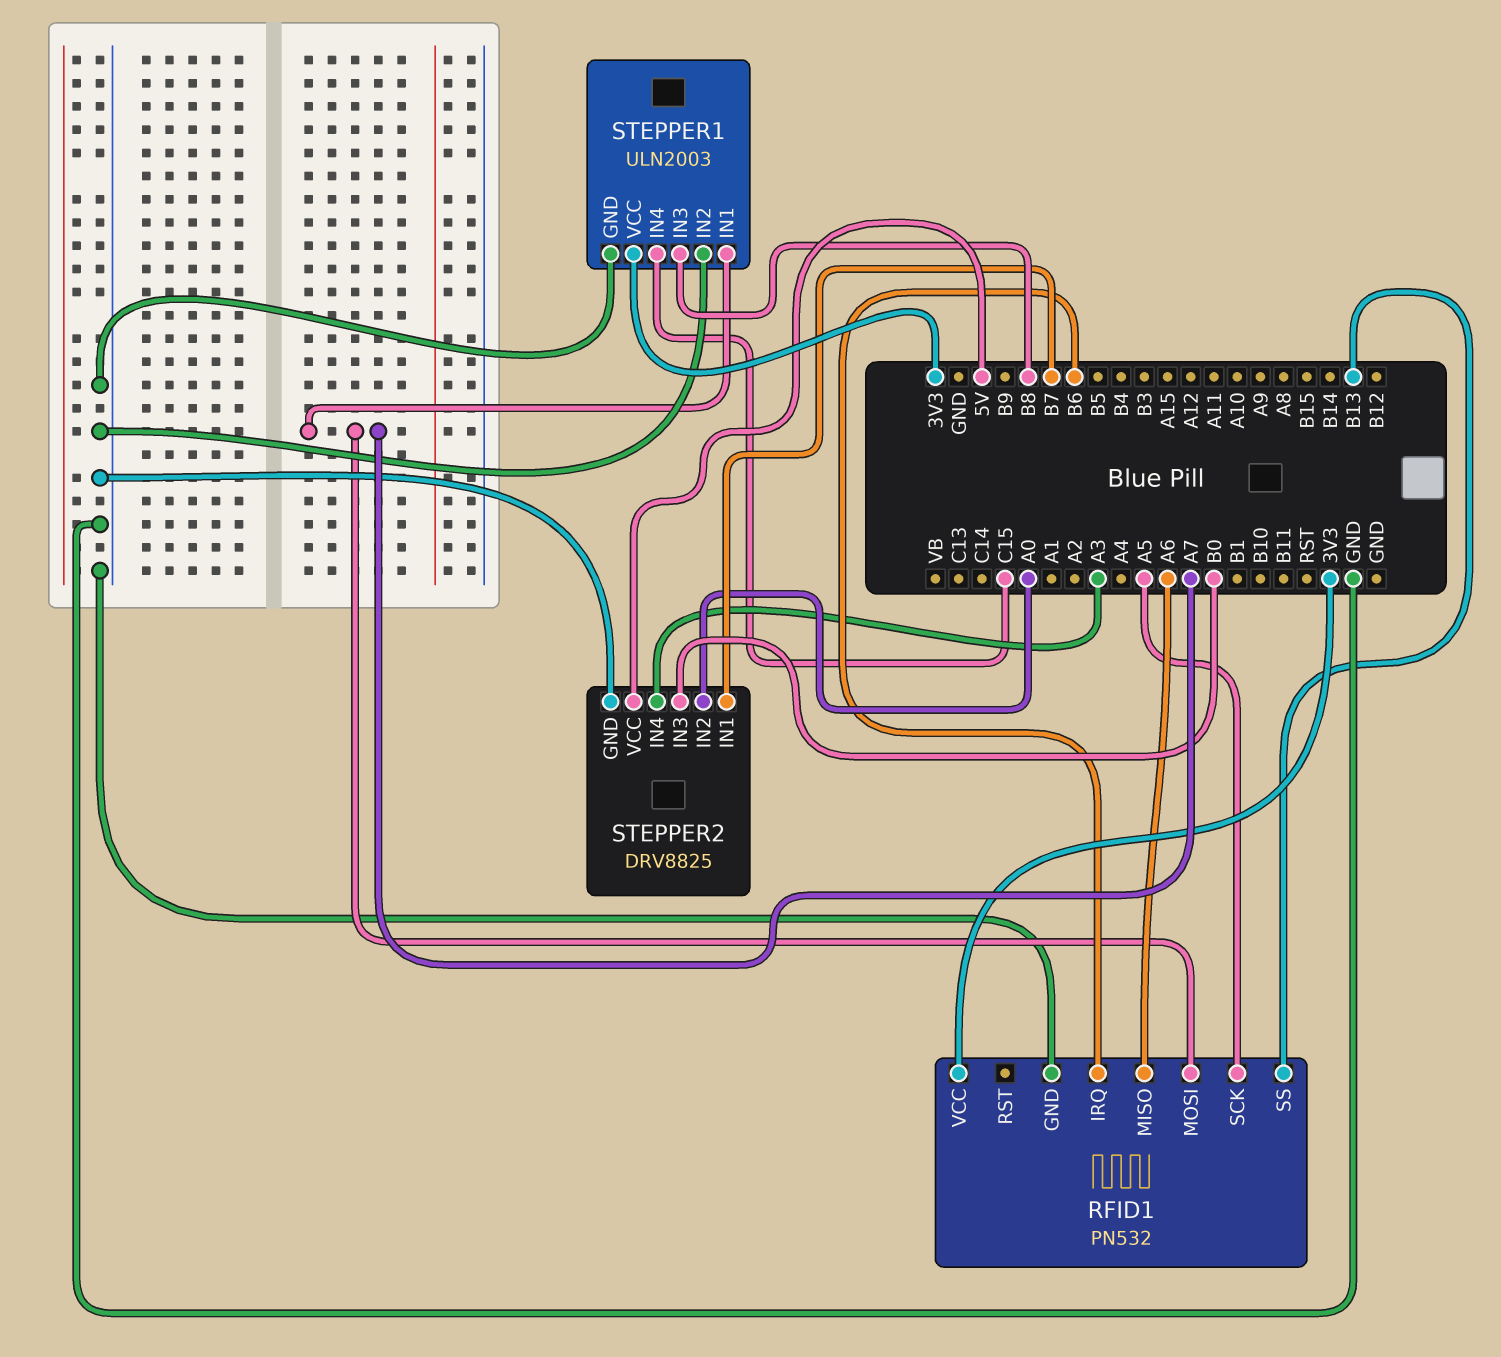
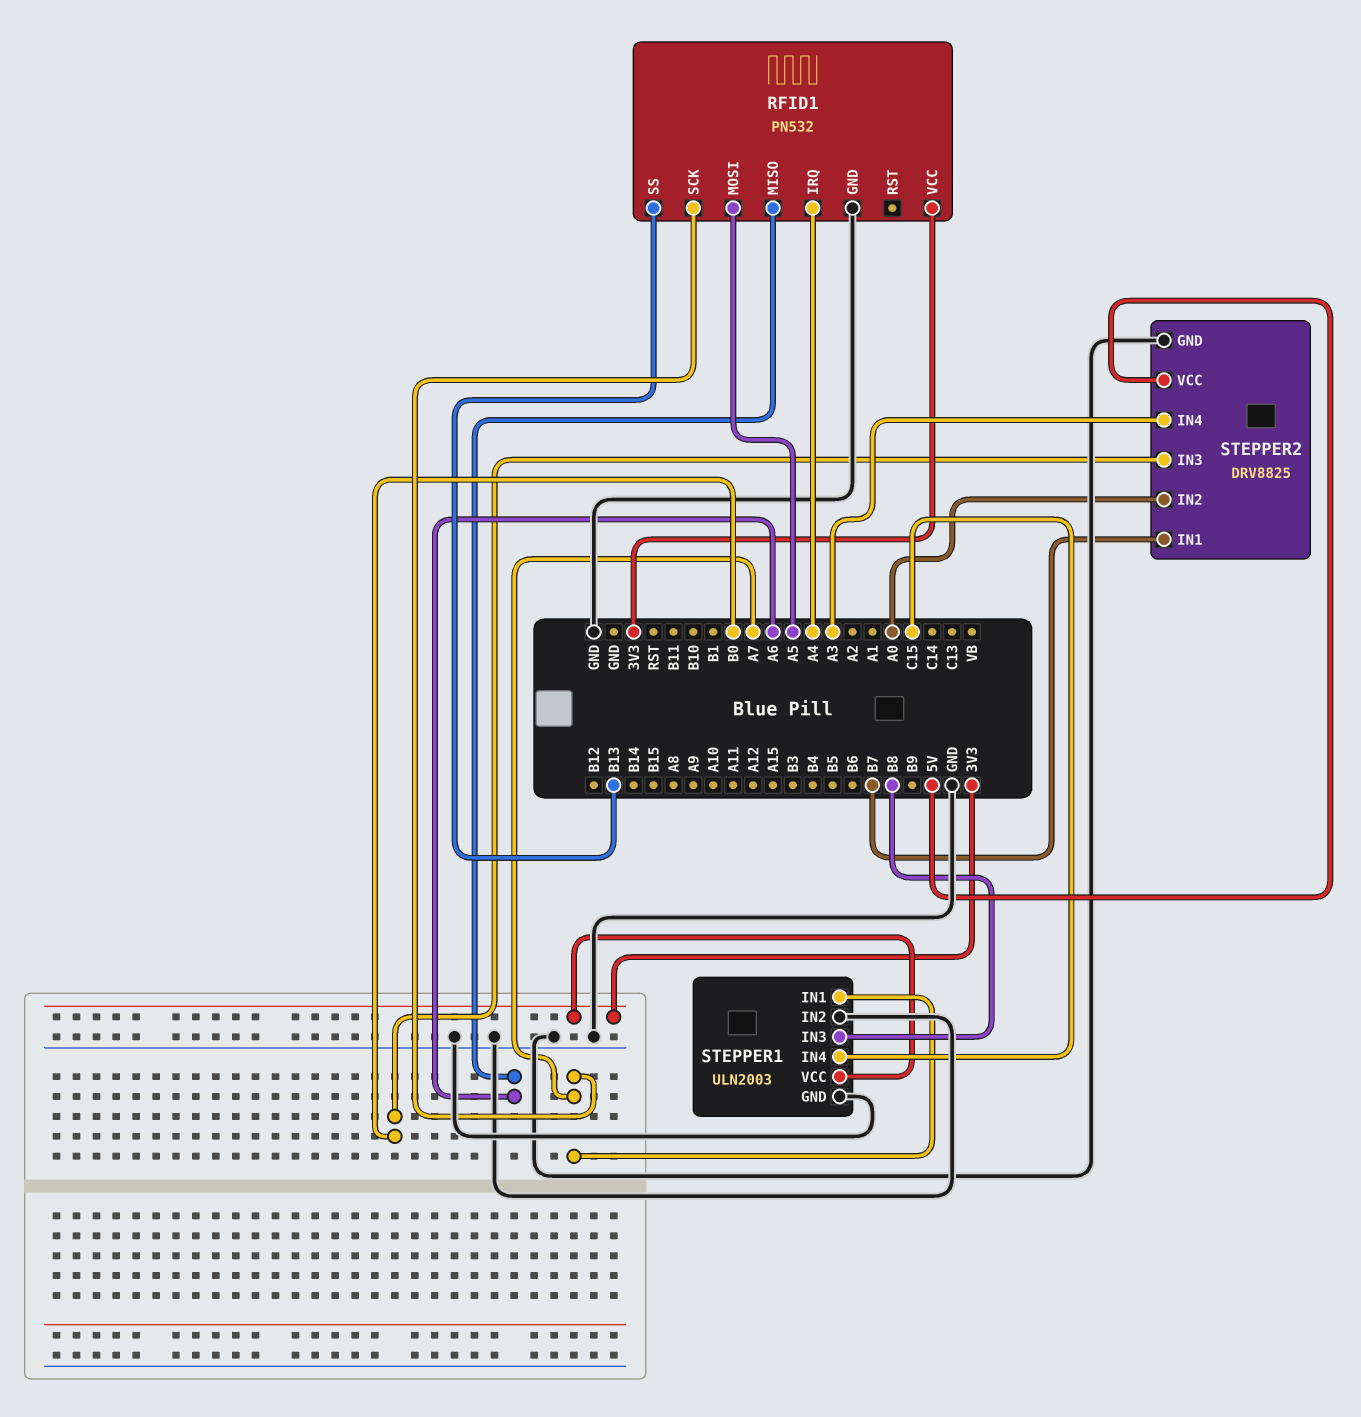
RFID1 pin IRQ: B6 -> A4
RFID1 pin MOSI: A7 -> A5
RFID1 pin SCK: A5 -> A7

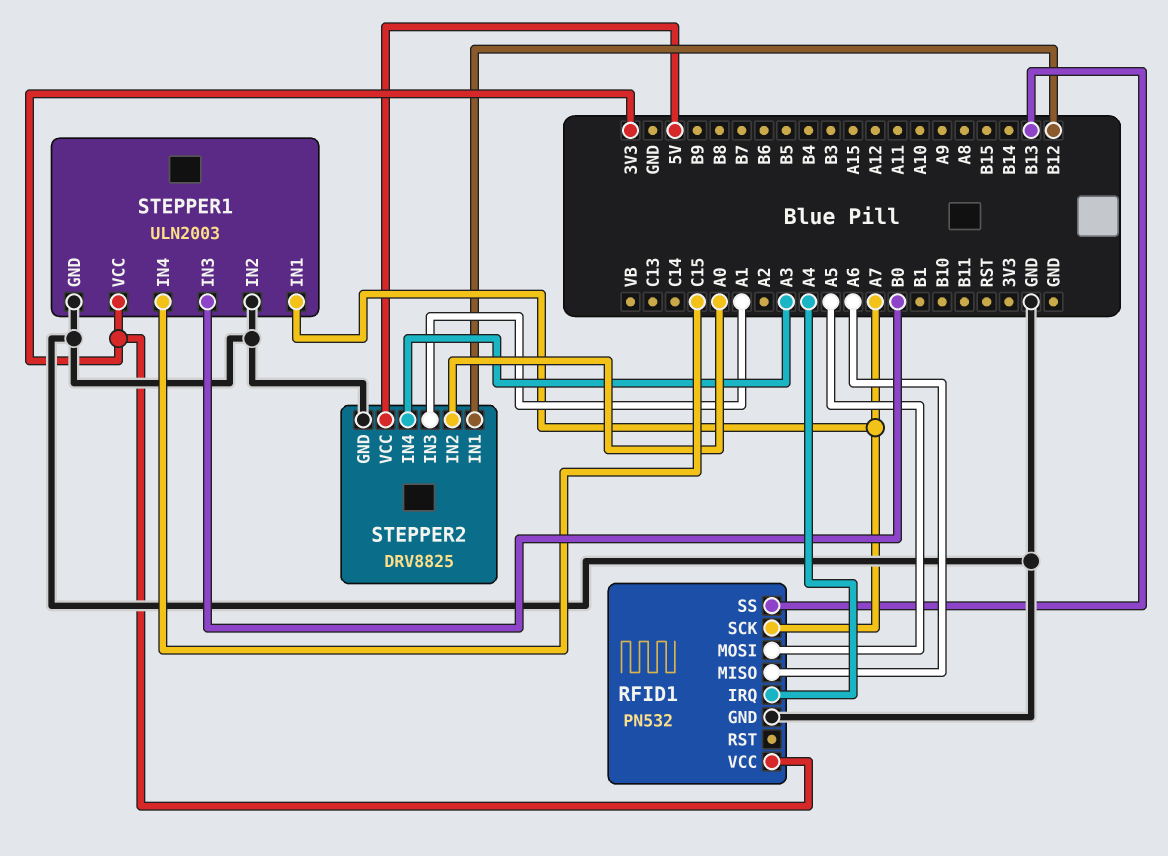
STEPPER1 pin IN3: B8 -> B0
STEPPER2 pin IN1: B7 -> B12
STEPPER2 pin IN3: B0 -> A1

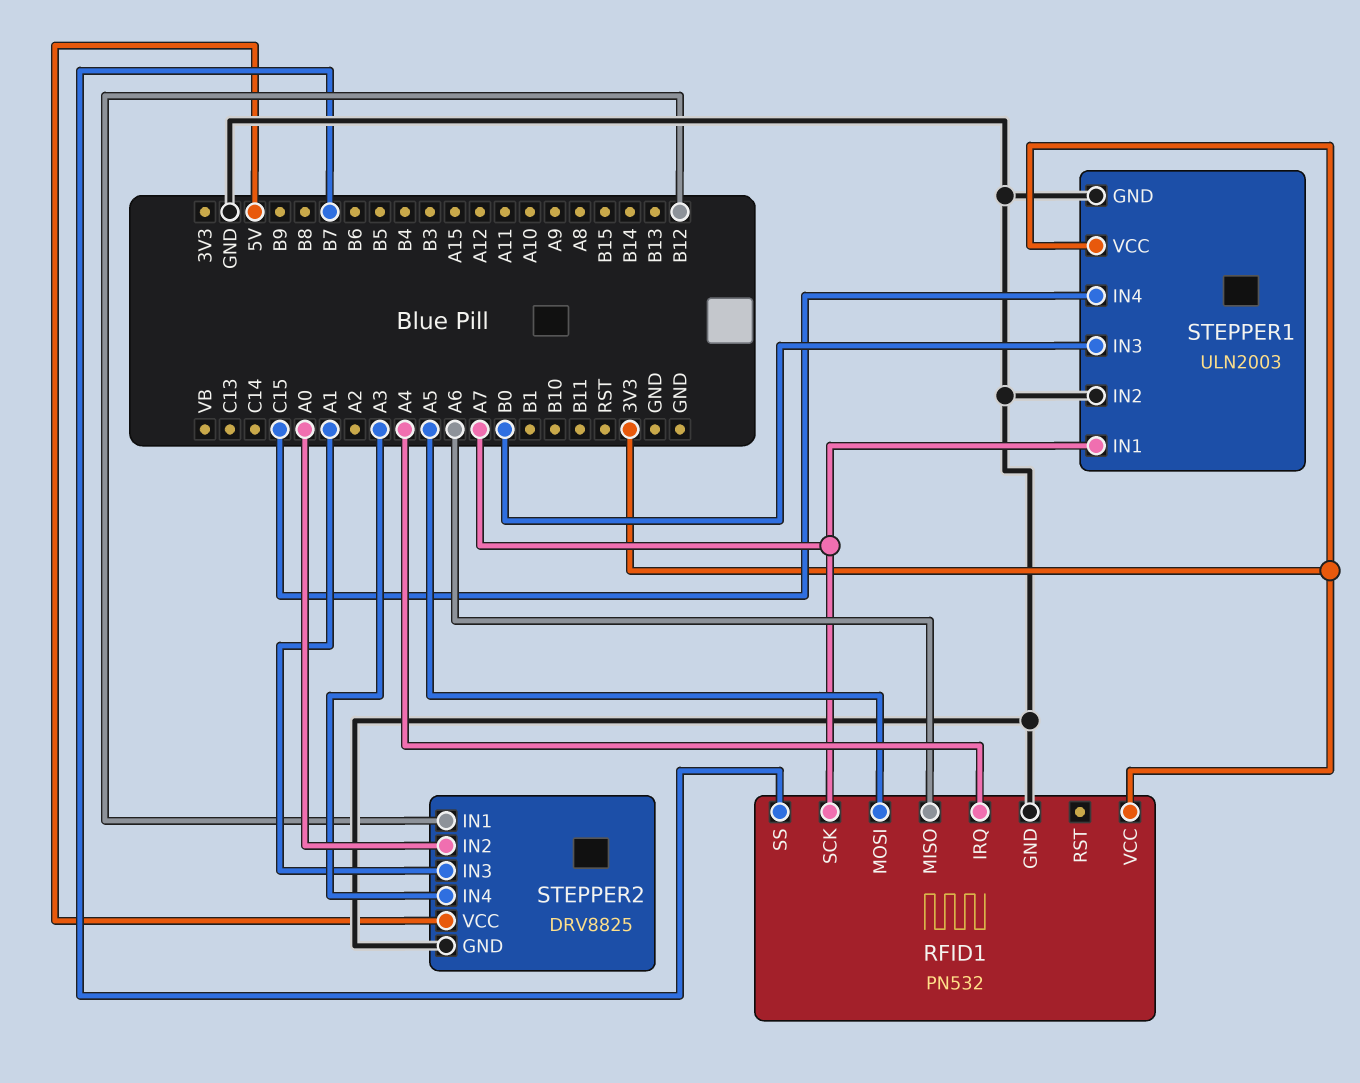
RFID1 pin SS: B13 -> B7

